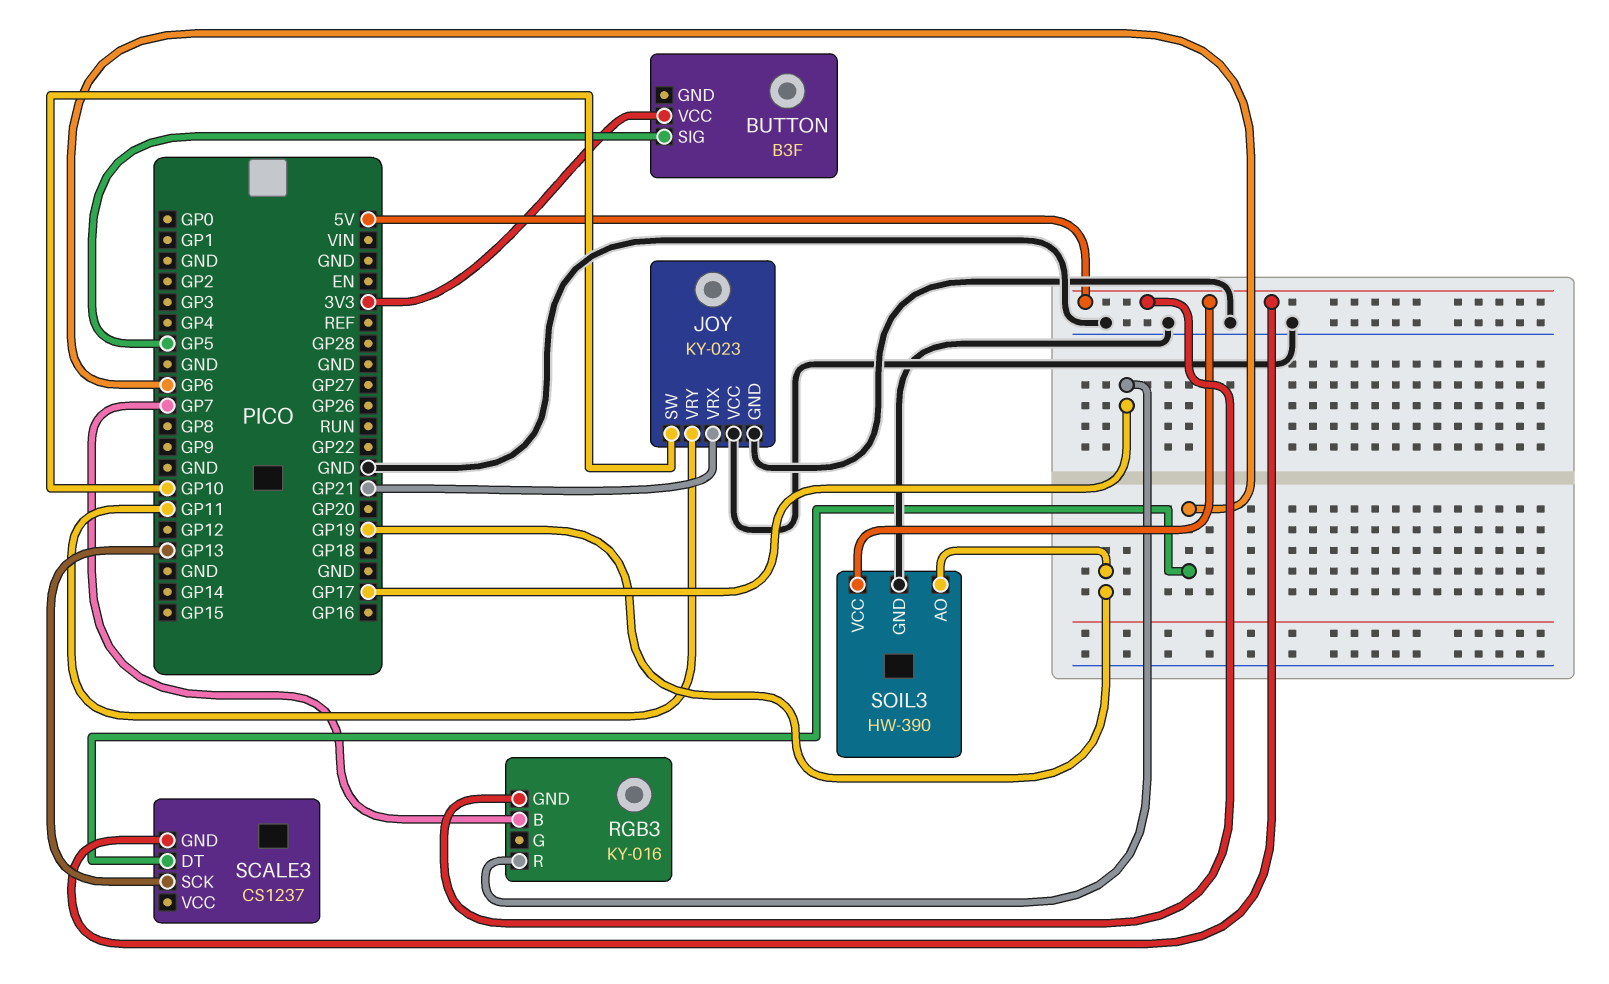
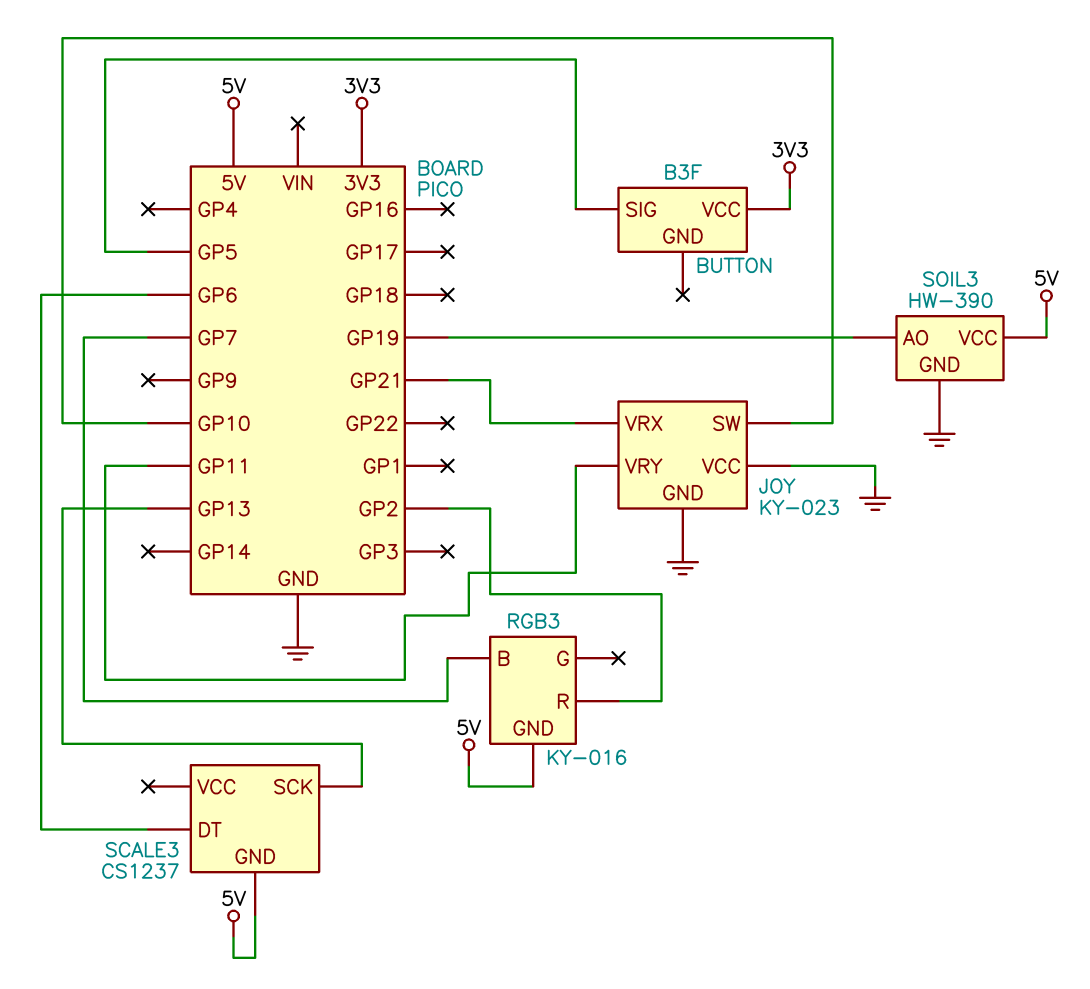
RGB3 pin R: GP17 -> GP2

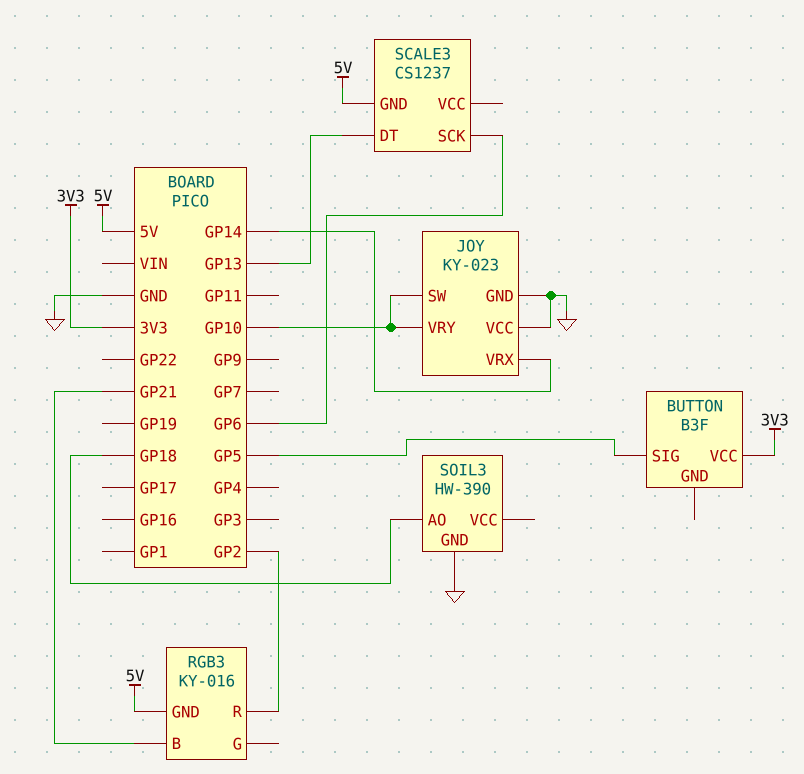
JOY pin VRX: GP21 -> GP14
JOY pin VRY: GP11 -> GP10
RGB3 pin B: GP7 -> GP21
SCALE3 pin DT: GP6 -> GP13
SCALE3 pin SCK: GP13 -> GP6
SOIL3 pin AO: GP19 -> GP18
SOIL3 pin VCC: 5V -> none

